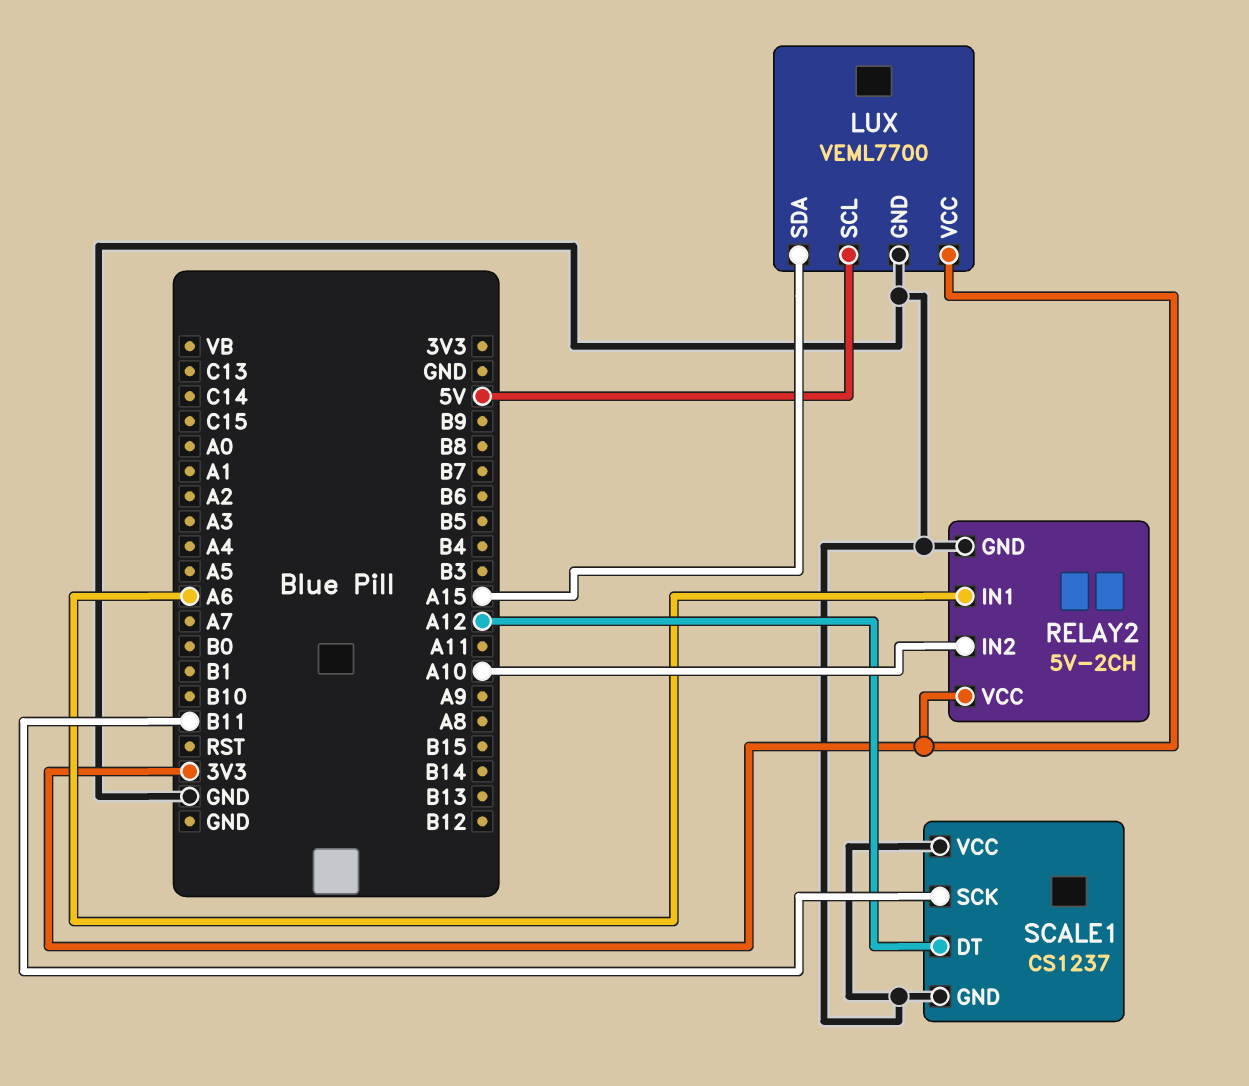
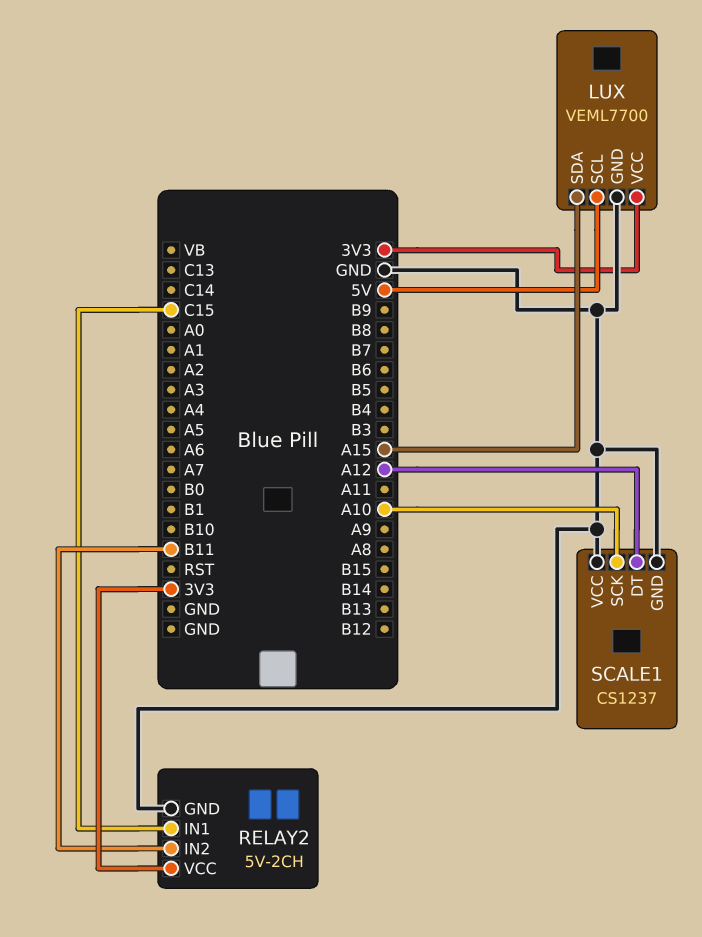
RELAY2 pin IN1: A6 -> C15
RELAY2 pin IN2: A10 -> B11
SCALE1 pin SCK: B11 -> A10

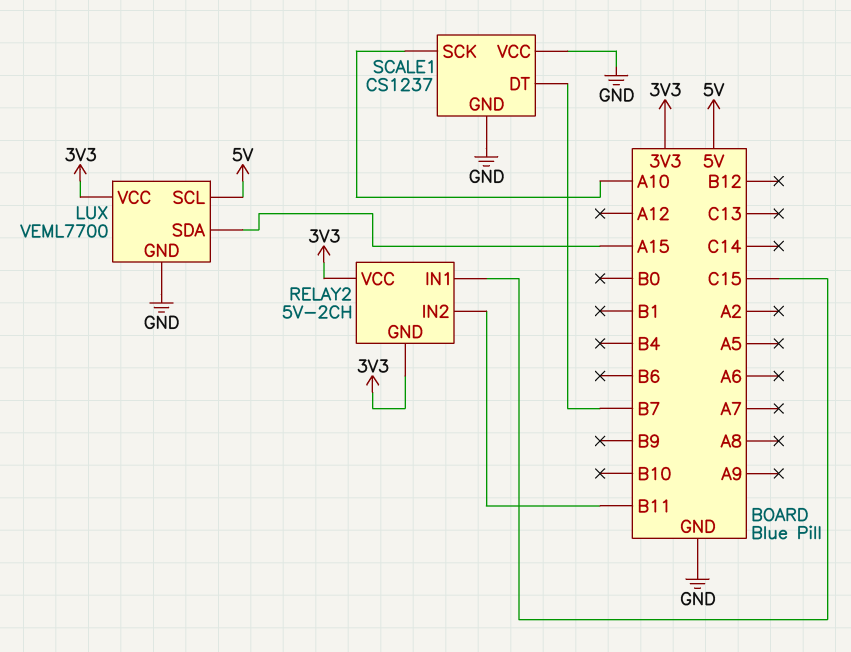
RELAY2 pin GND: GND -> 3V3
SCALE1 pin DT: A12 -> B7

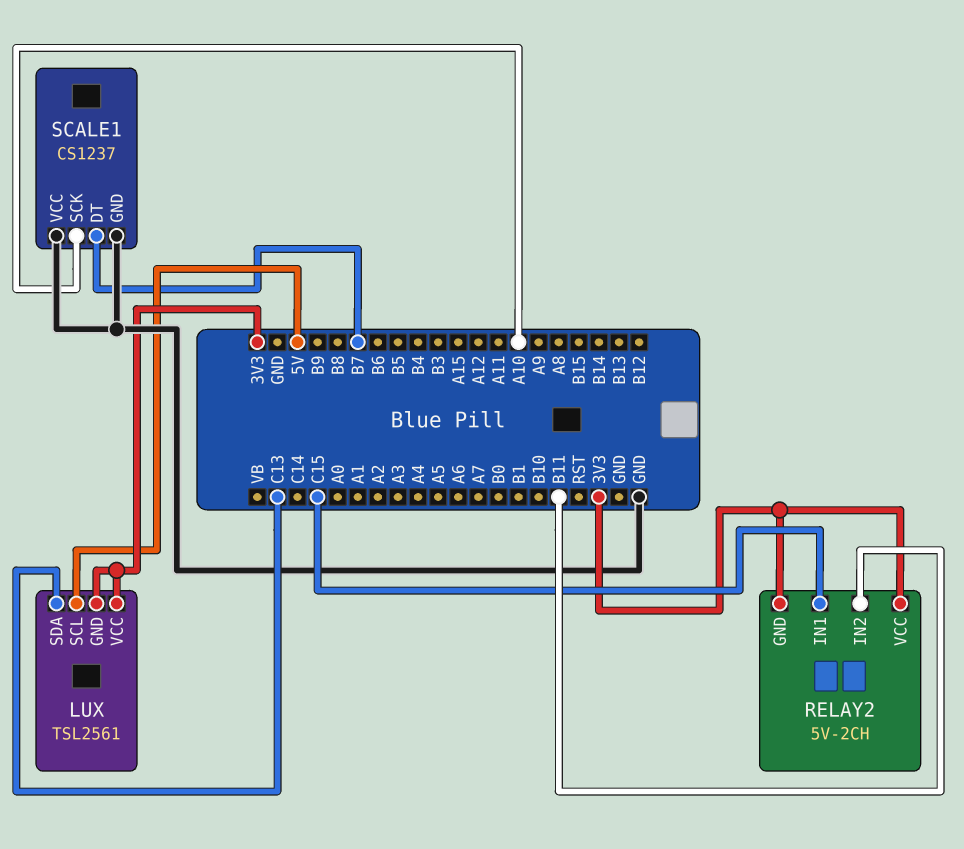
LUX: VEML7700 -> TSL2561
LUX pin GND: GND -> 3V3
LUX pin SDA: A15 -> C13

